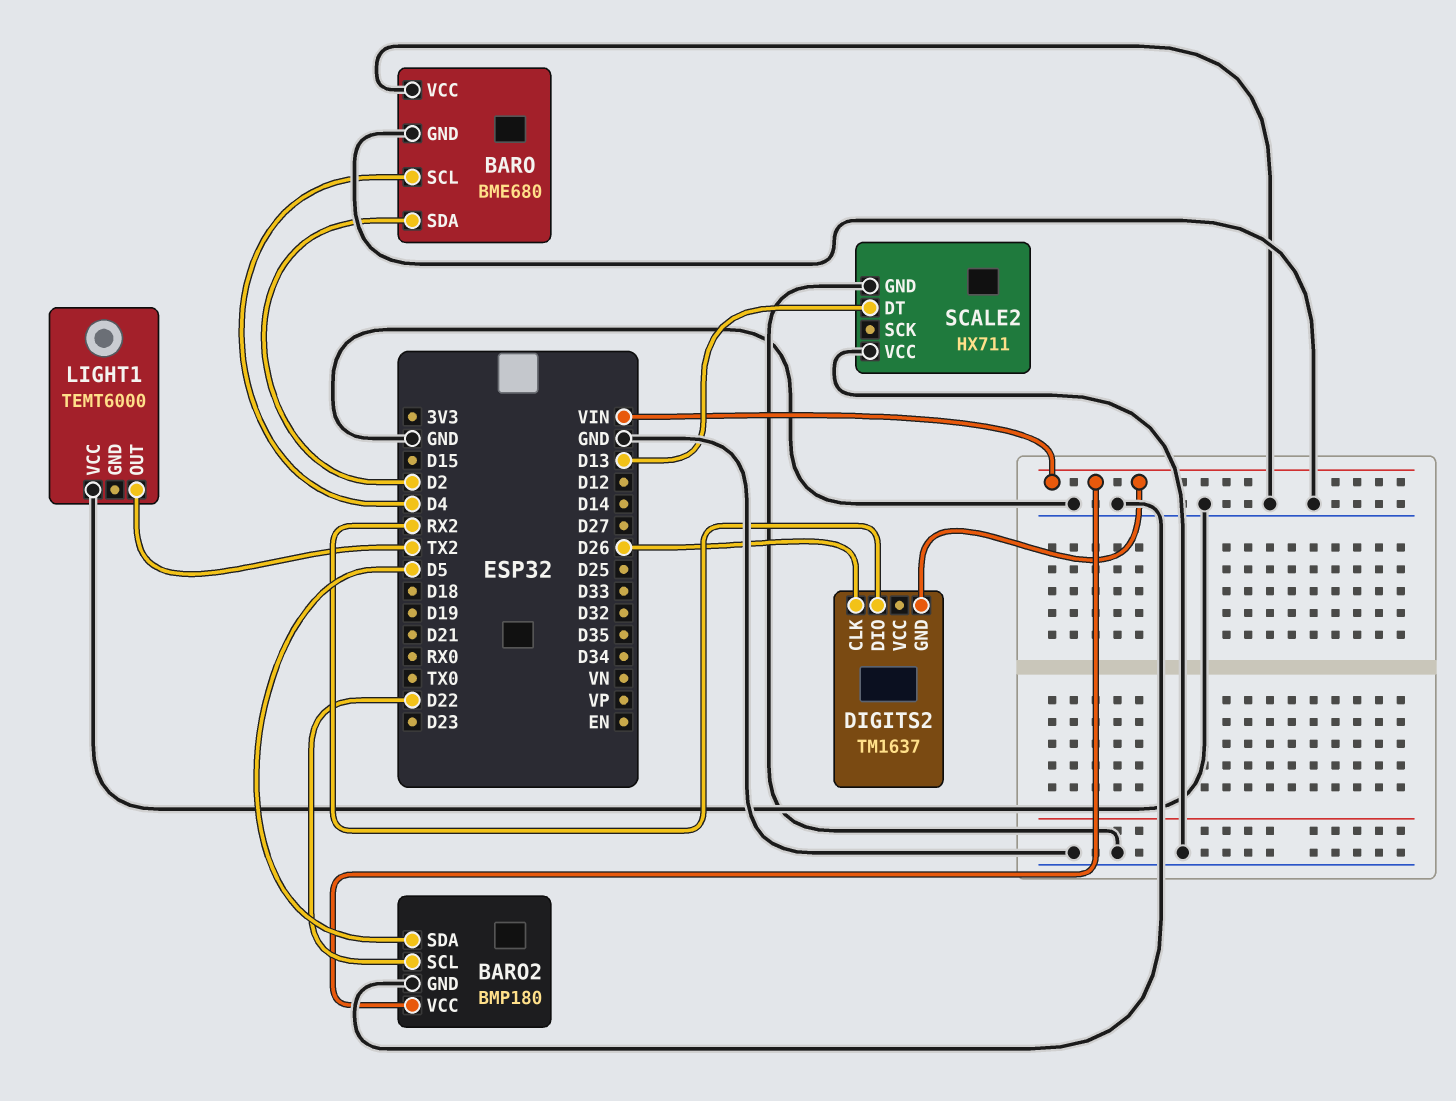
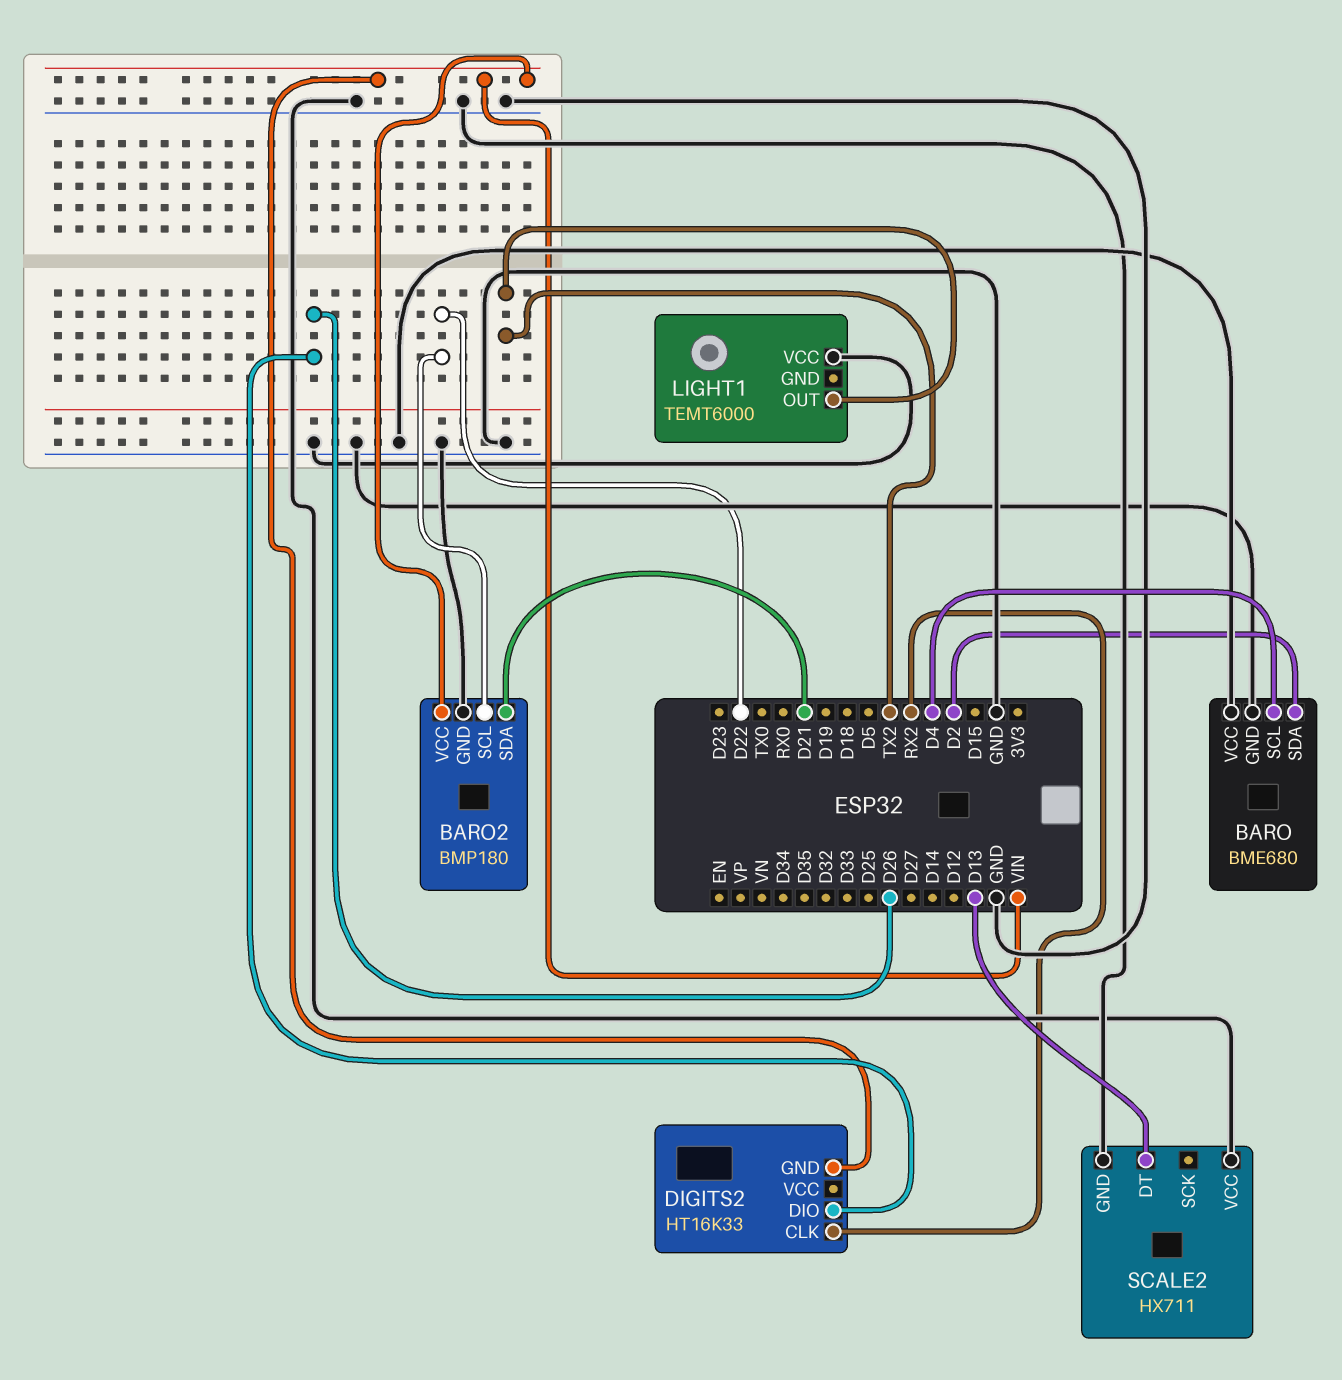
BARO2 pin SDA: D5 -> D21
DIGITS2: TM1637 -> HT16K33
DIGITS2 pin CLK: D26 -> RX2
DIGITS2 pin DIO: RX2 -> D26

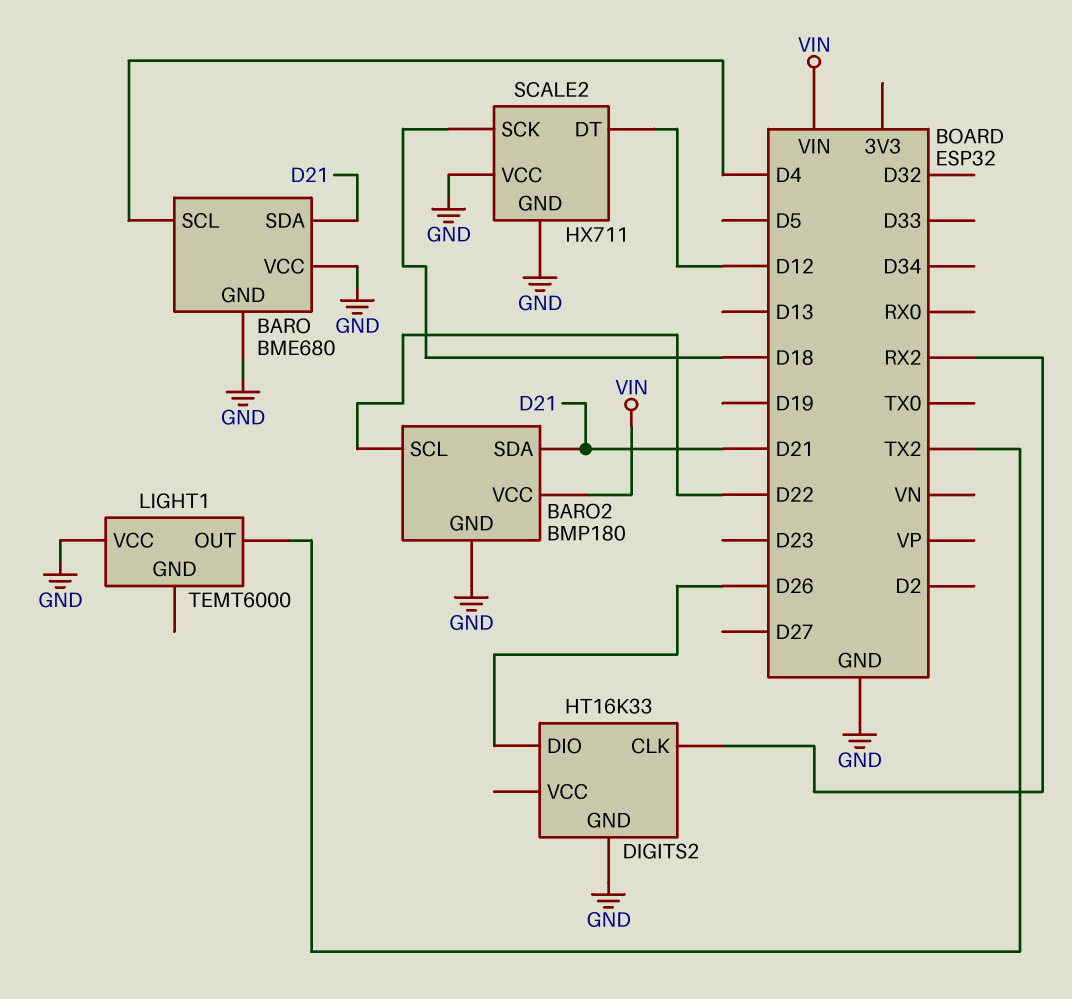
BARO pin SDA: D2 -> D21
DIGITS2 pin GND: VIN -> GND
SCALE2 pin DT: D13 -> D12
SCALE2 pin SCK: none -> D18

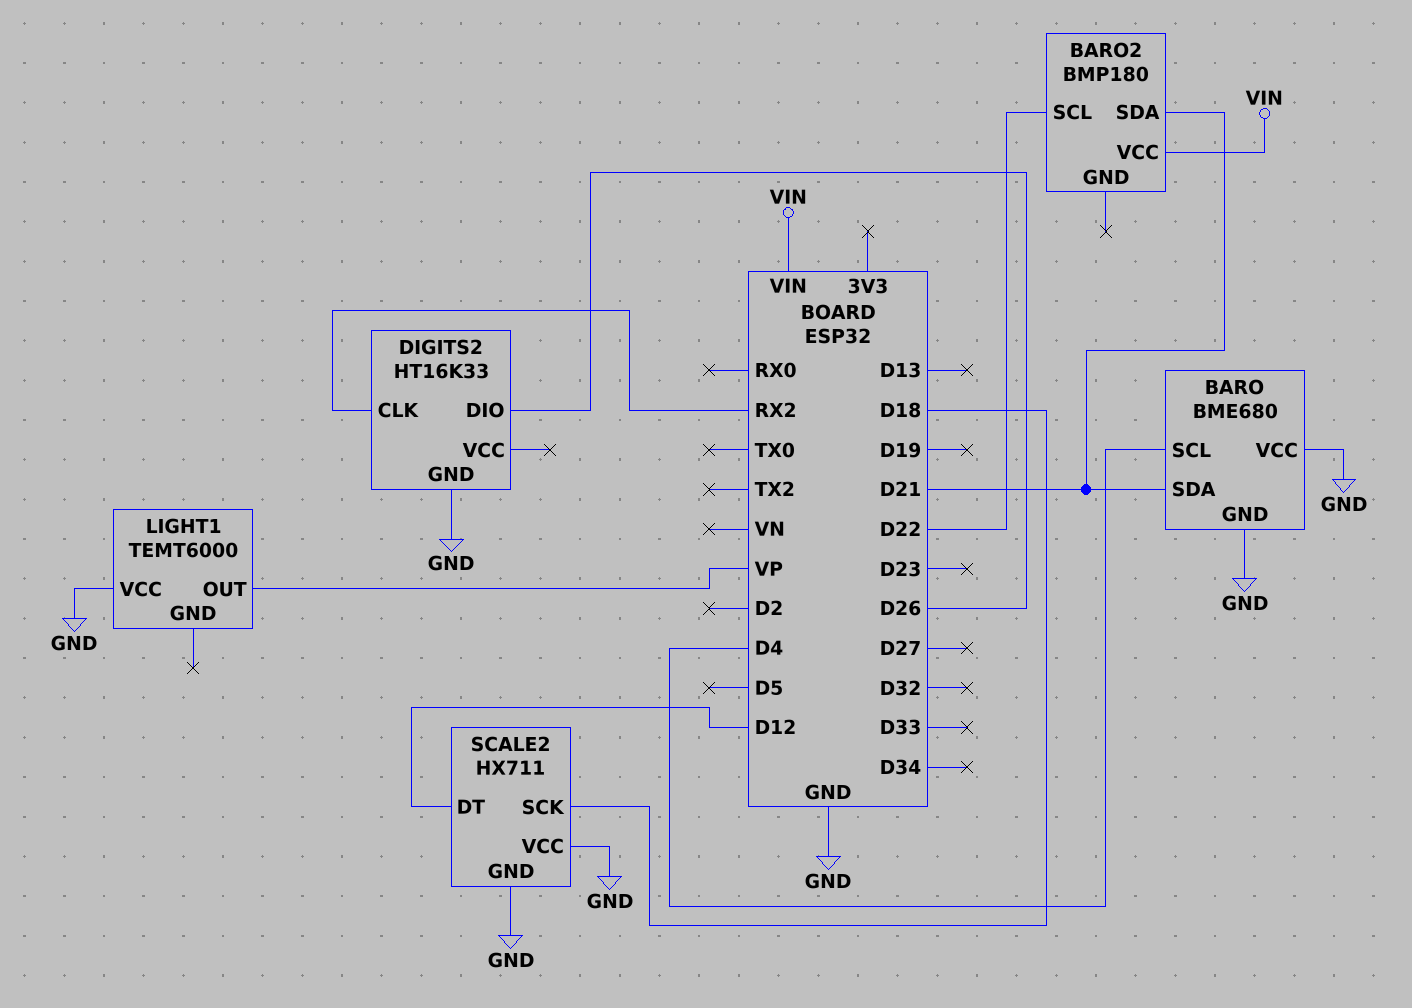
BARO2 pin GND: GND -> none
LIGHT1 pin OUT: TX2 -> VP

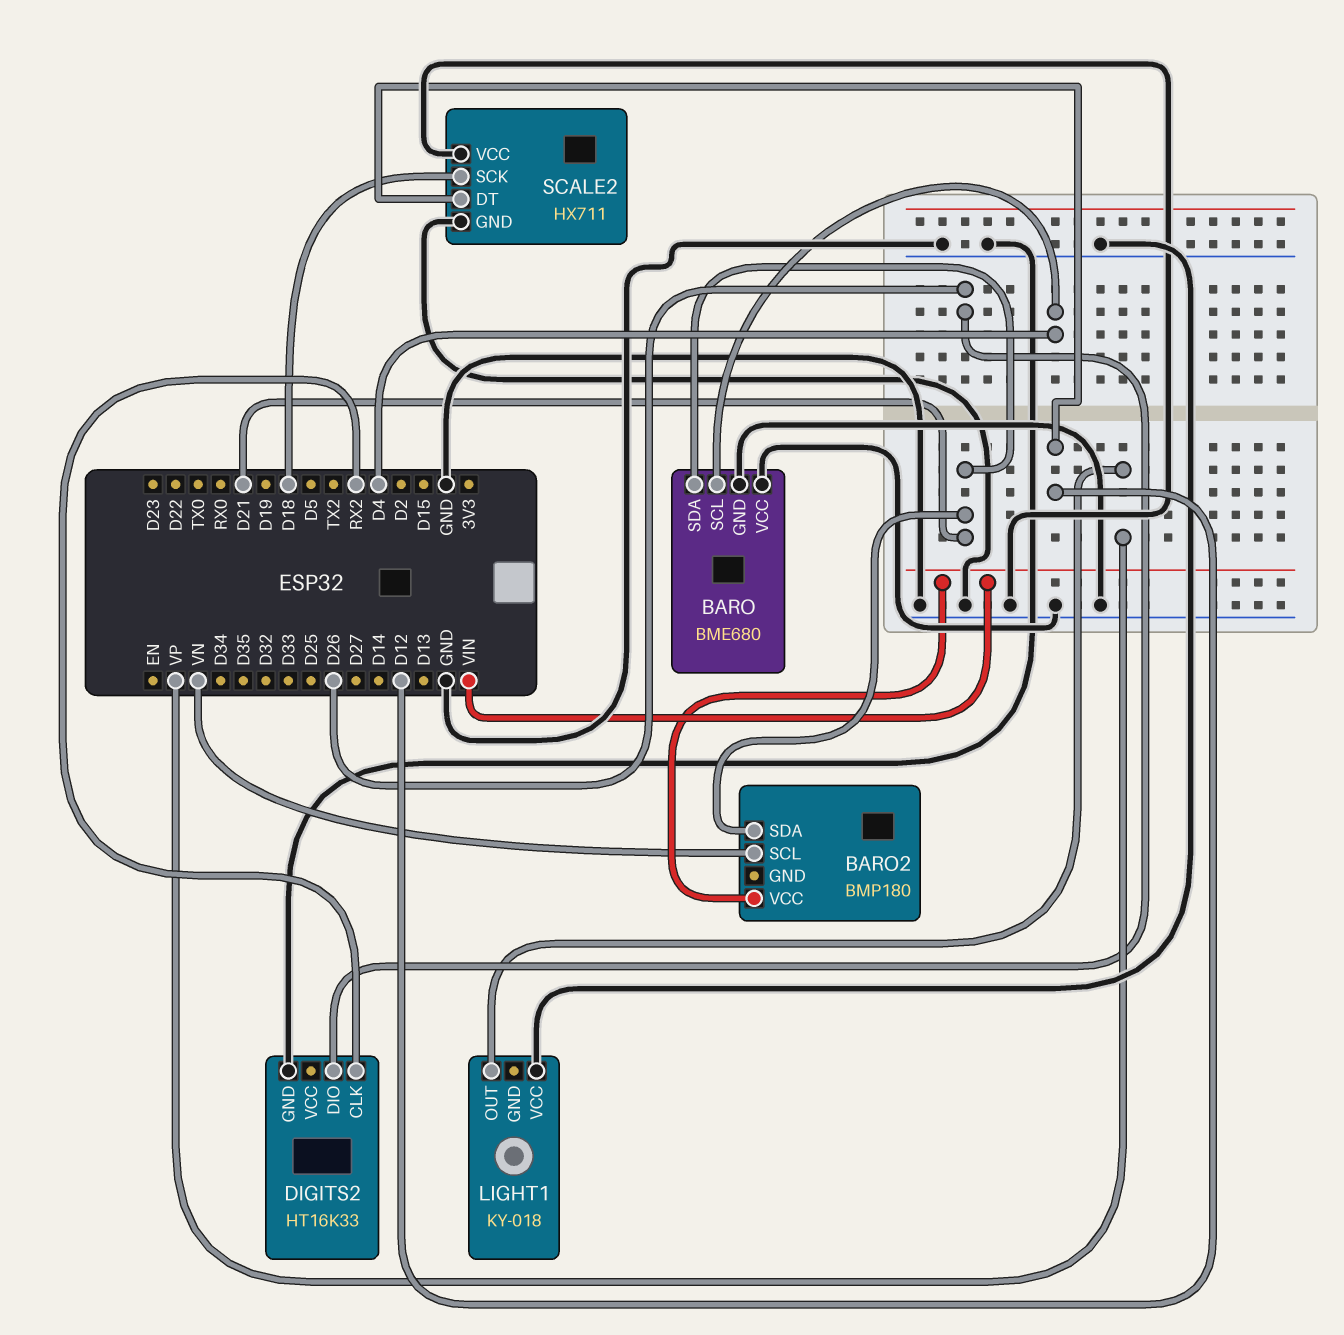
BARO2 pin SCL: D22 -> VN
LIGHT1: TEMT6000 -> KY-018

